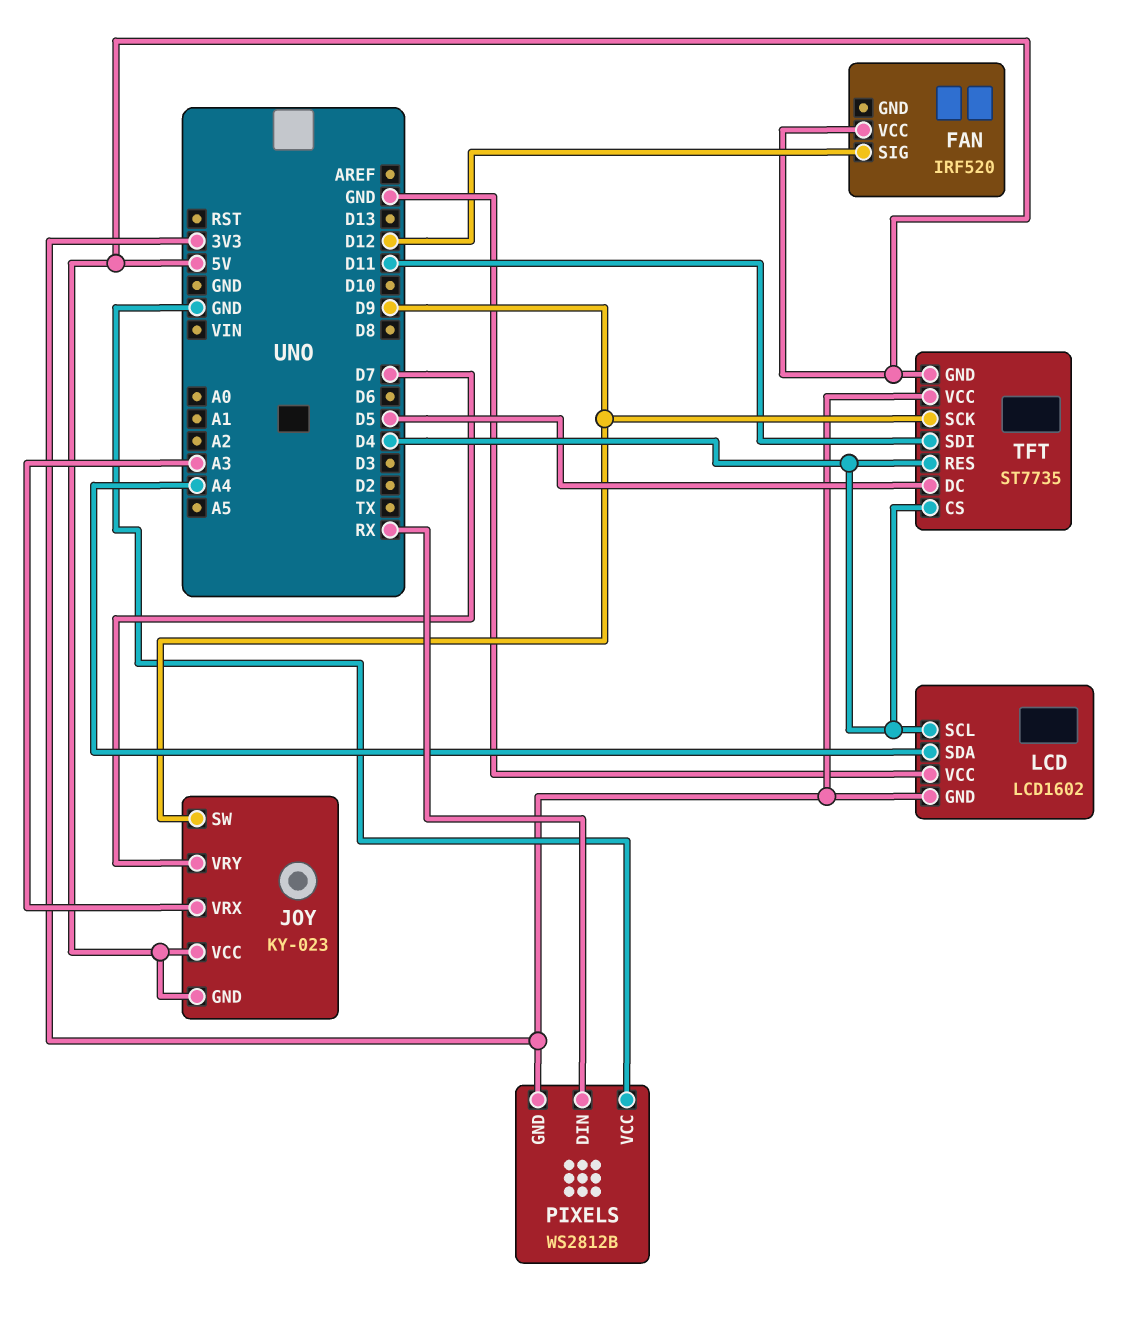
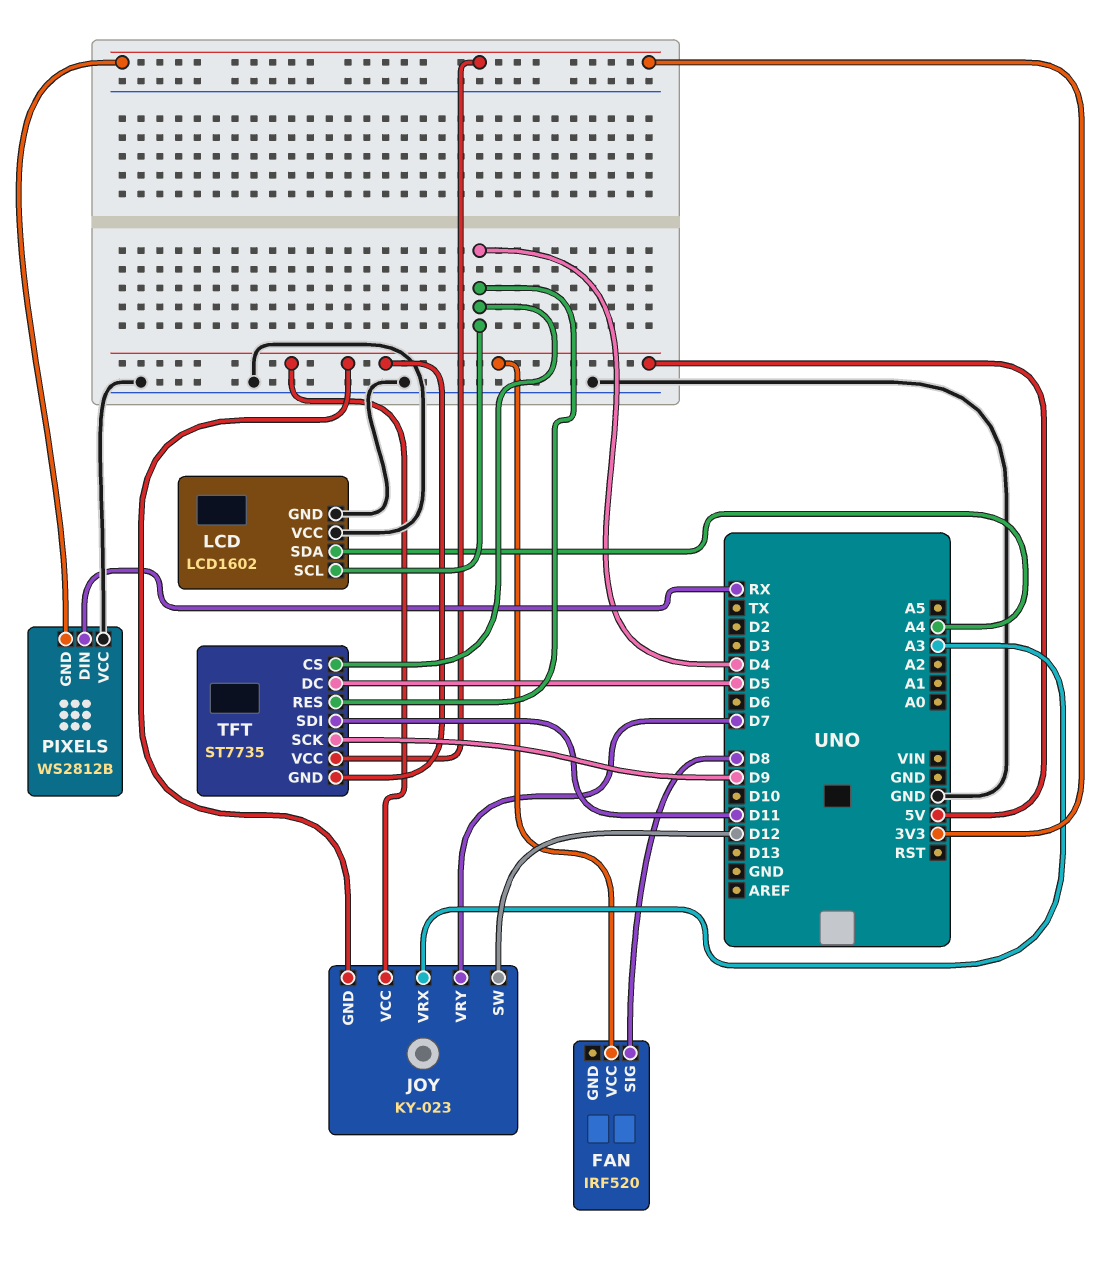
FAN pin SIG: D12 -> D8
JOY pin SW: D9 -> D12
LCD pin GND: 3V3 -> GND

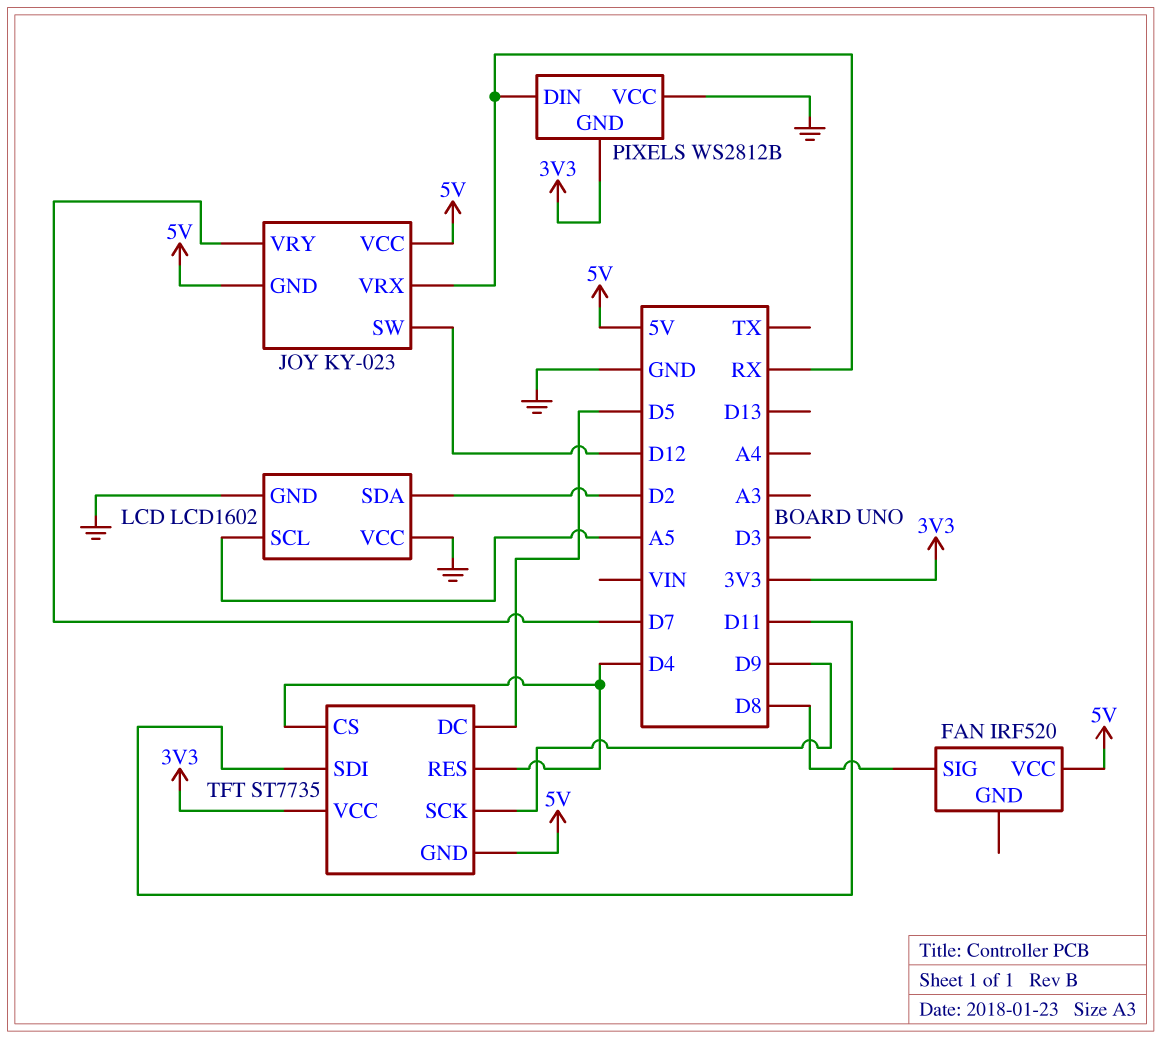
JOY pin VRX: A3 -> RX
LCD pin SCL: D4 -> A5
LCD pin SDA: A4 -> D2

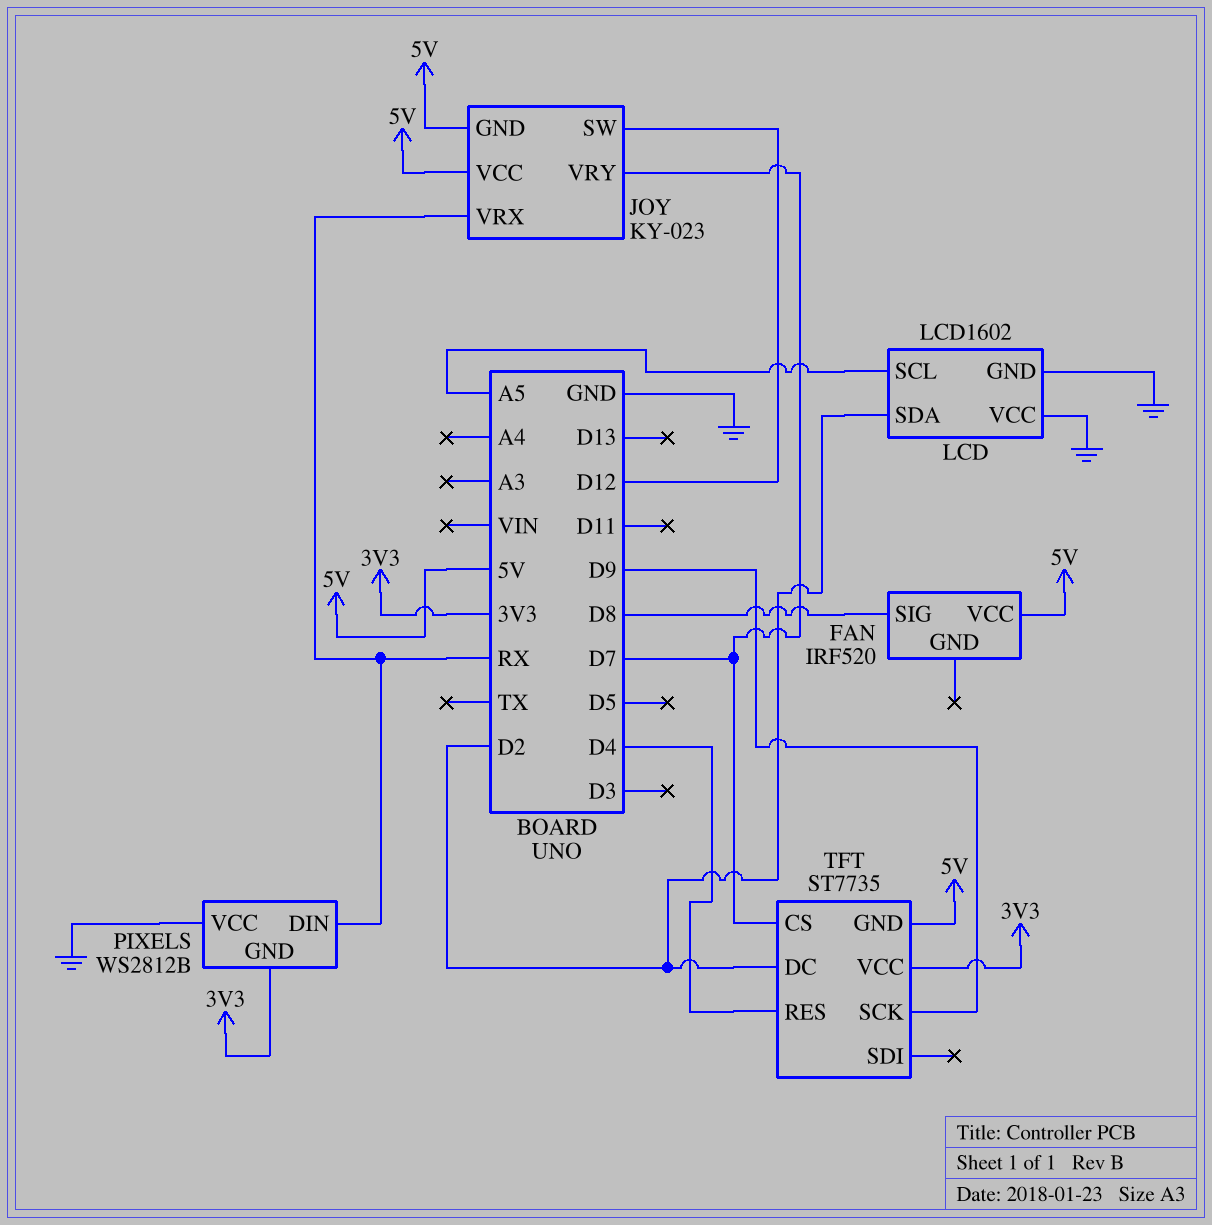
TFT pin CS: D4 -> D7
TFT pin DC: D5 -> D2
TFT pin SDI: D11 -> none

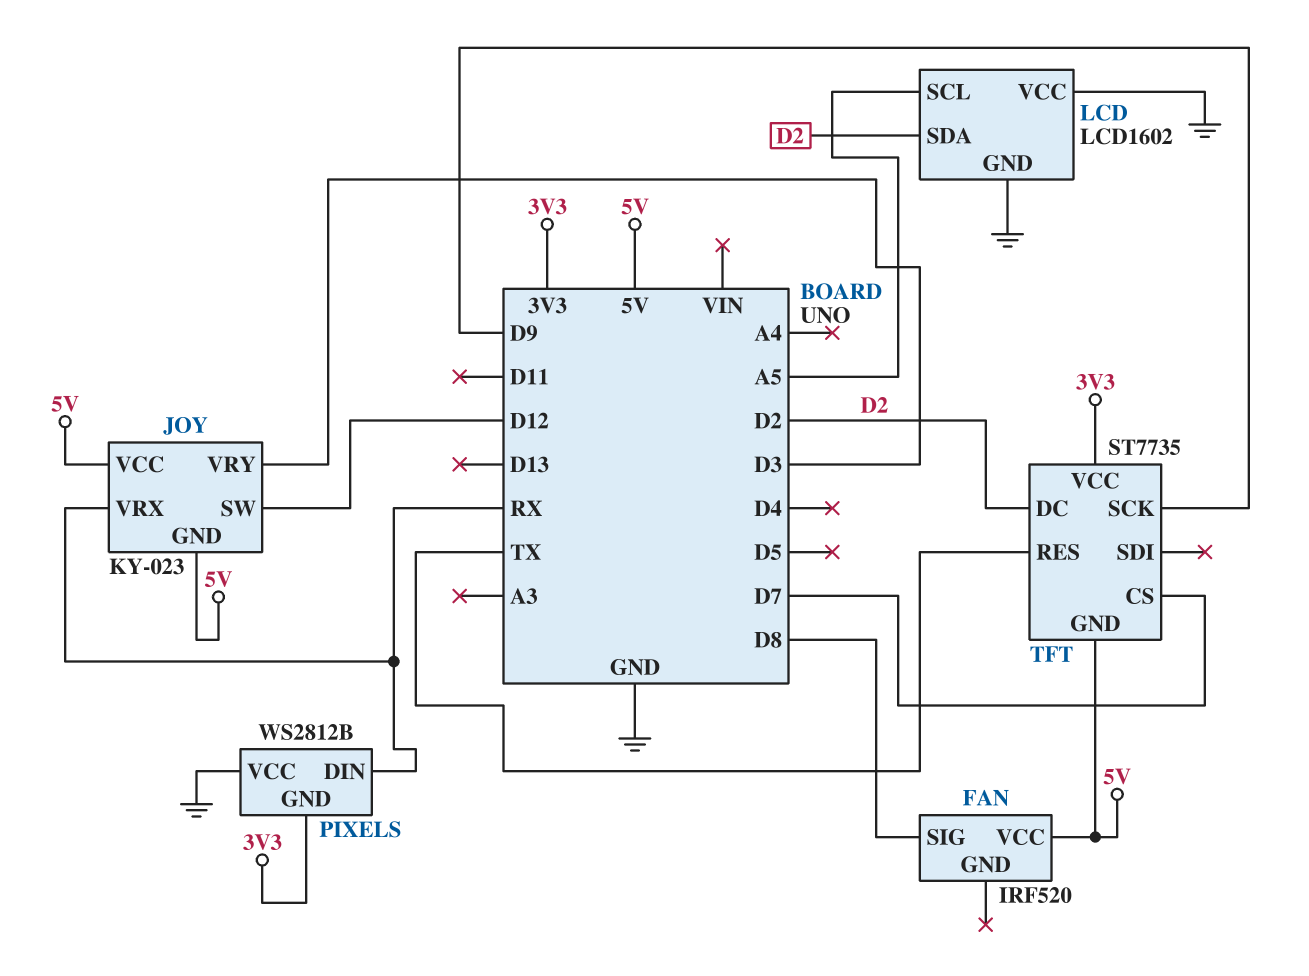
JOY pin VRY: D7 -> D3
TFT pin RES: D4 -> TX

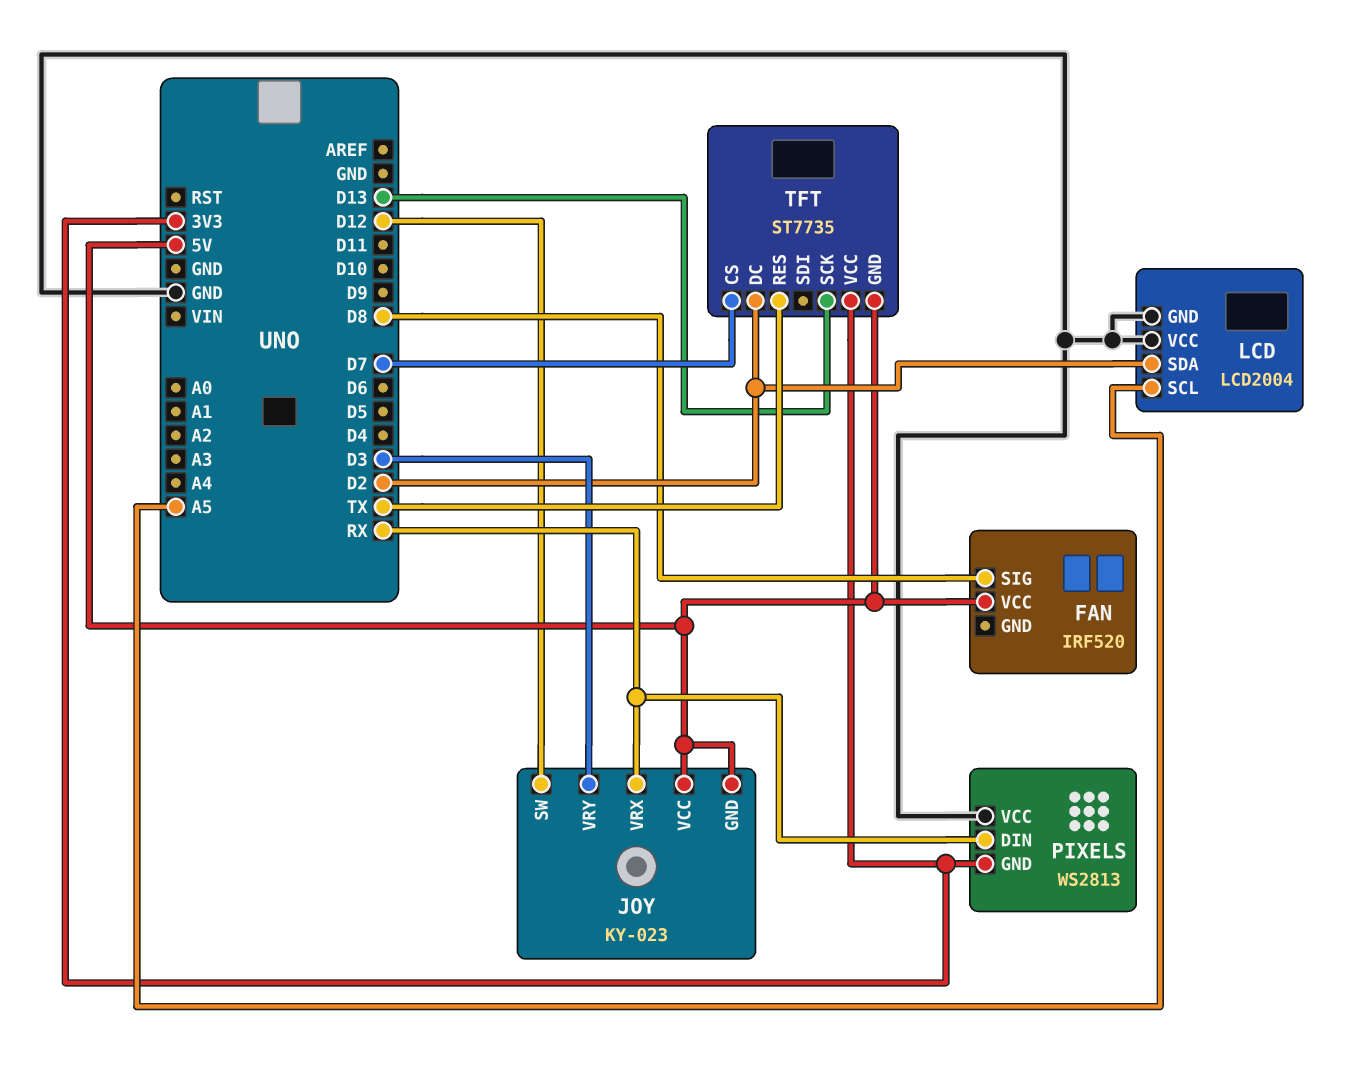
LCD: LCD1602 -> LCD2004
PIXELS: WS2812B -> WS2813
TFT pin SCK: D9 -> D13

